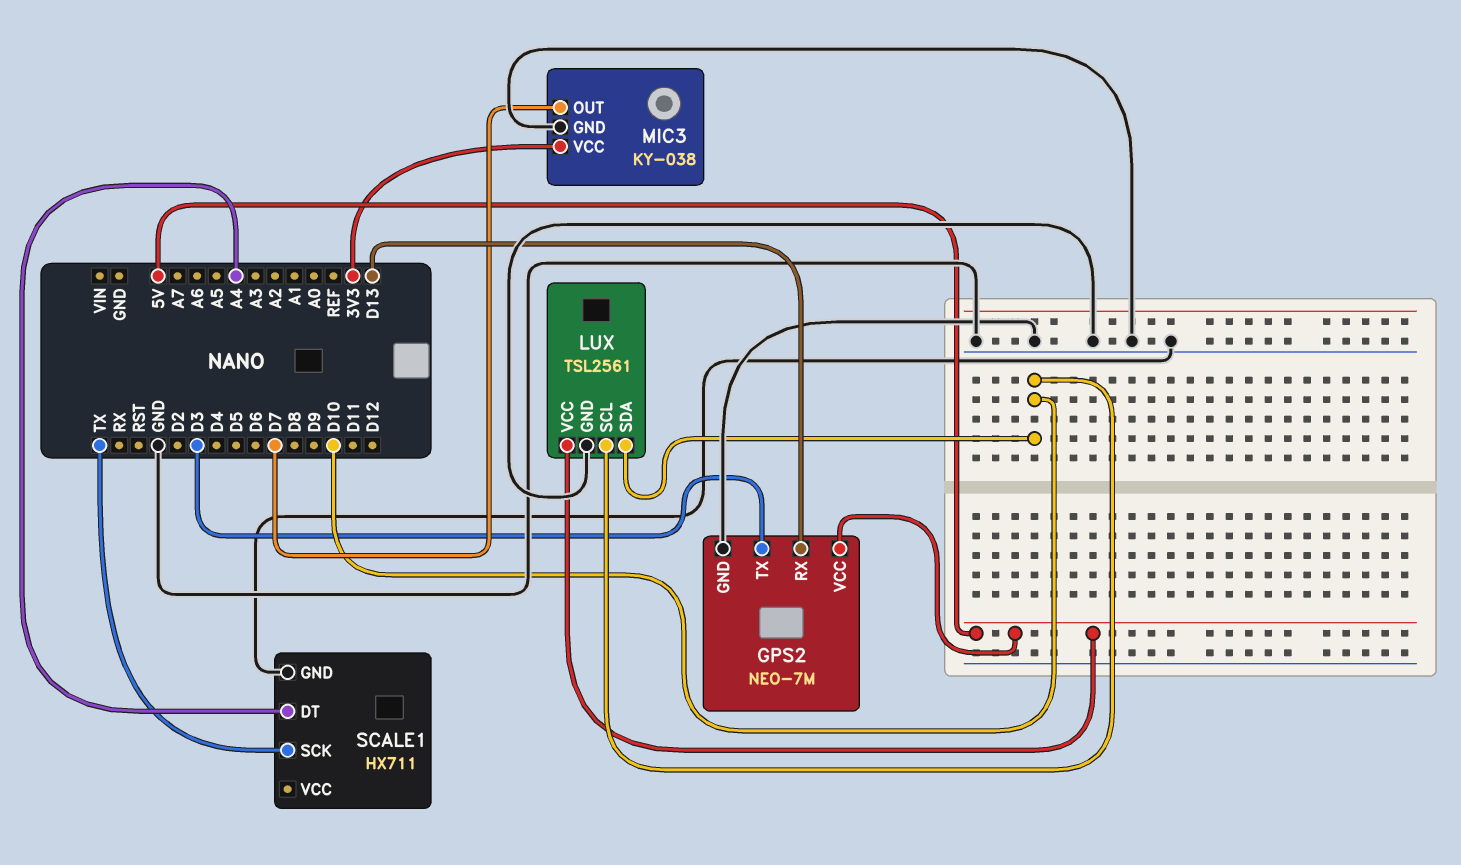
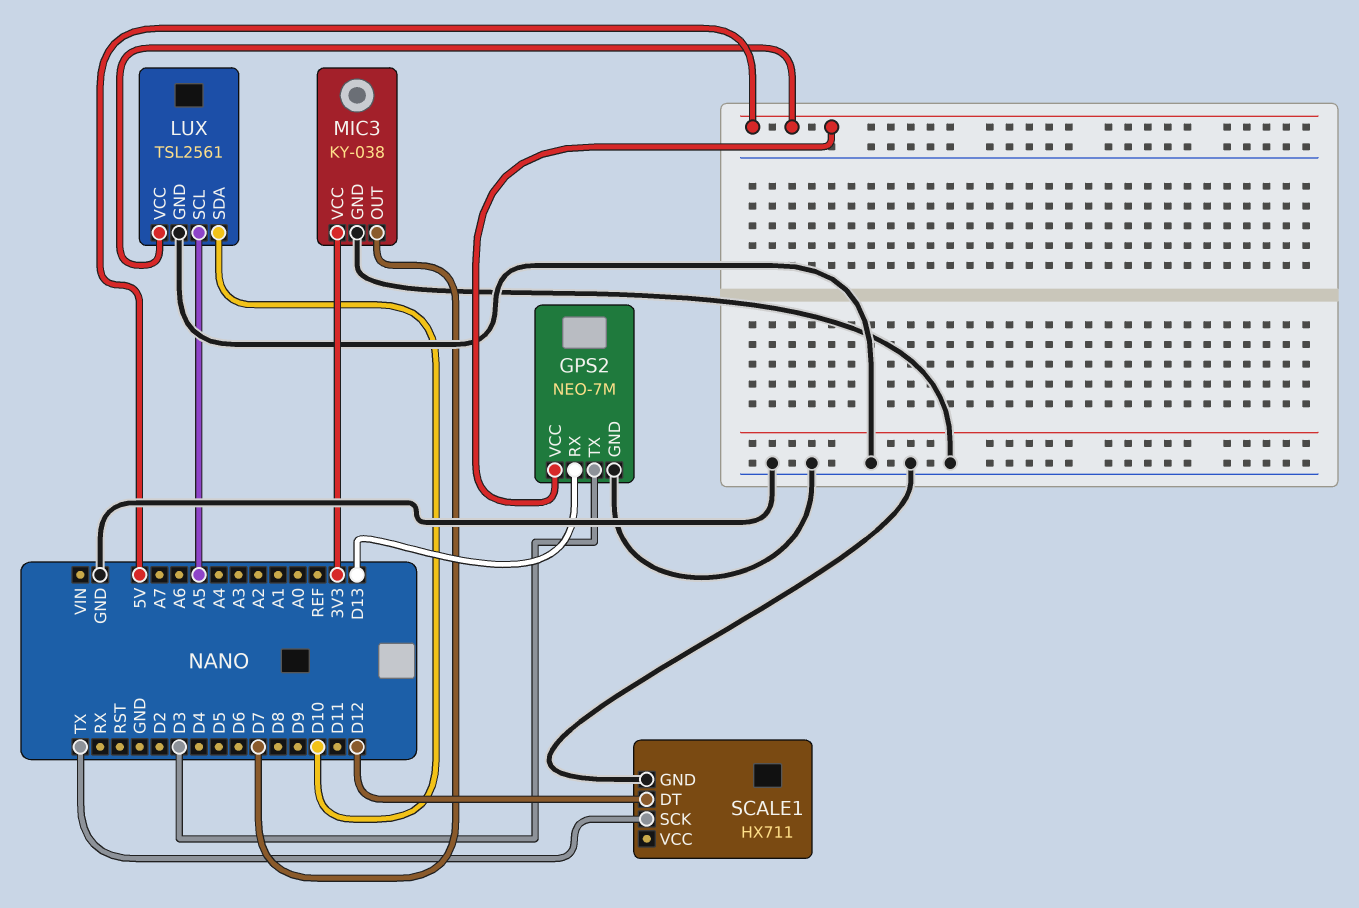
LUX pin SCL: D10 -> A5
SCALE1 pin DT: A4 -> D12

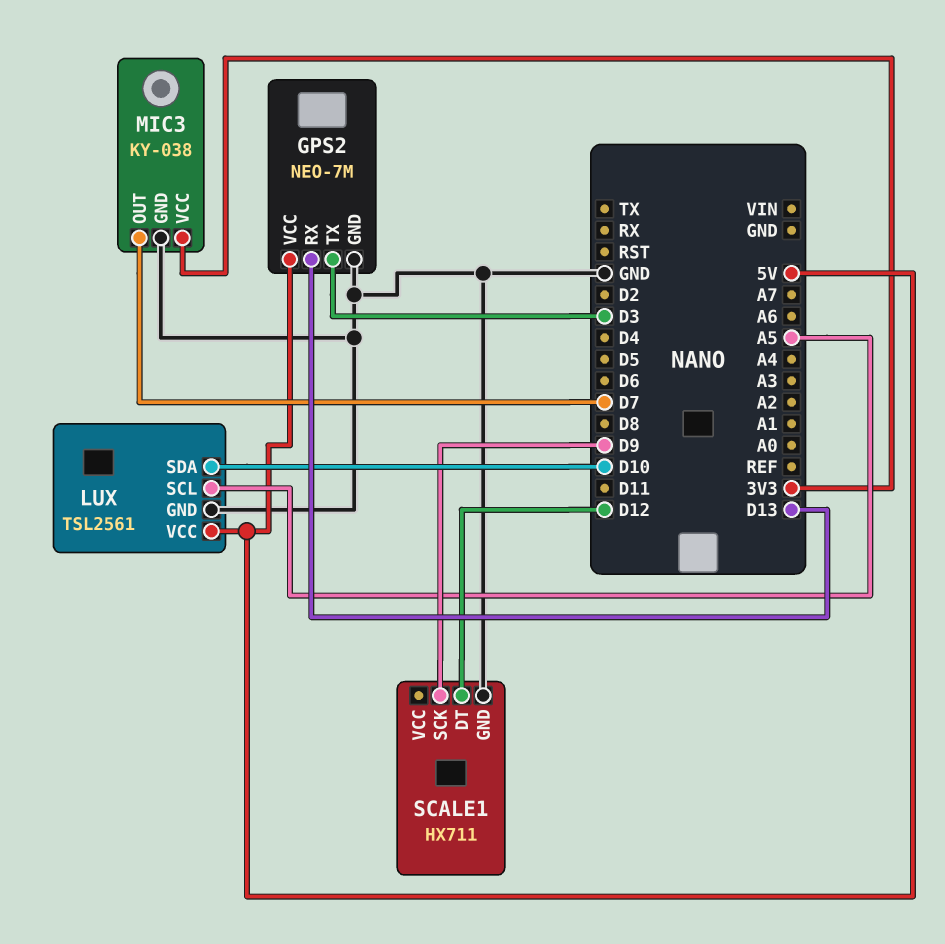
SCALE1 pin SCK: TX -> D9

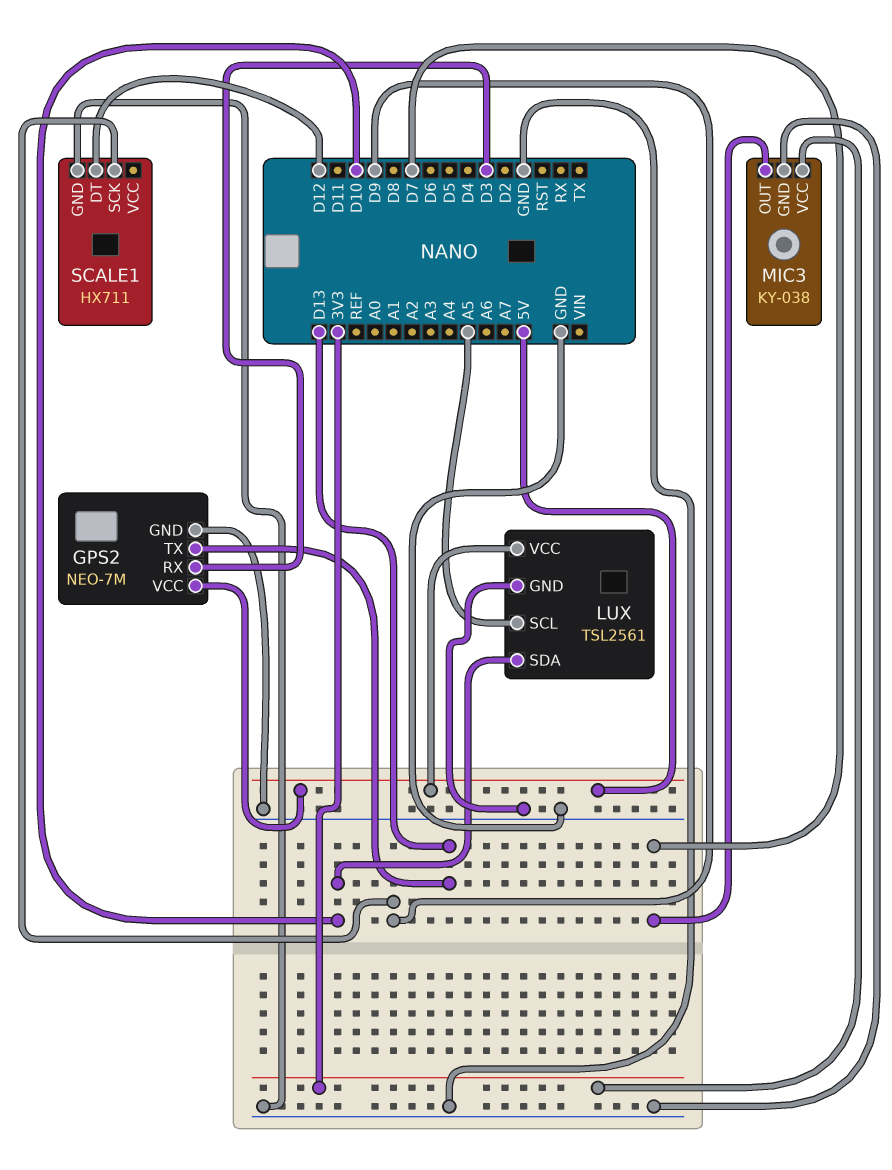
GPS2 pin RX: D13 -> D3
GPS2 pin TX: D3 -> D13

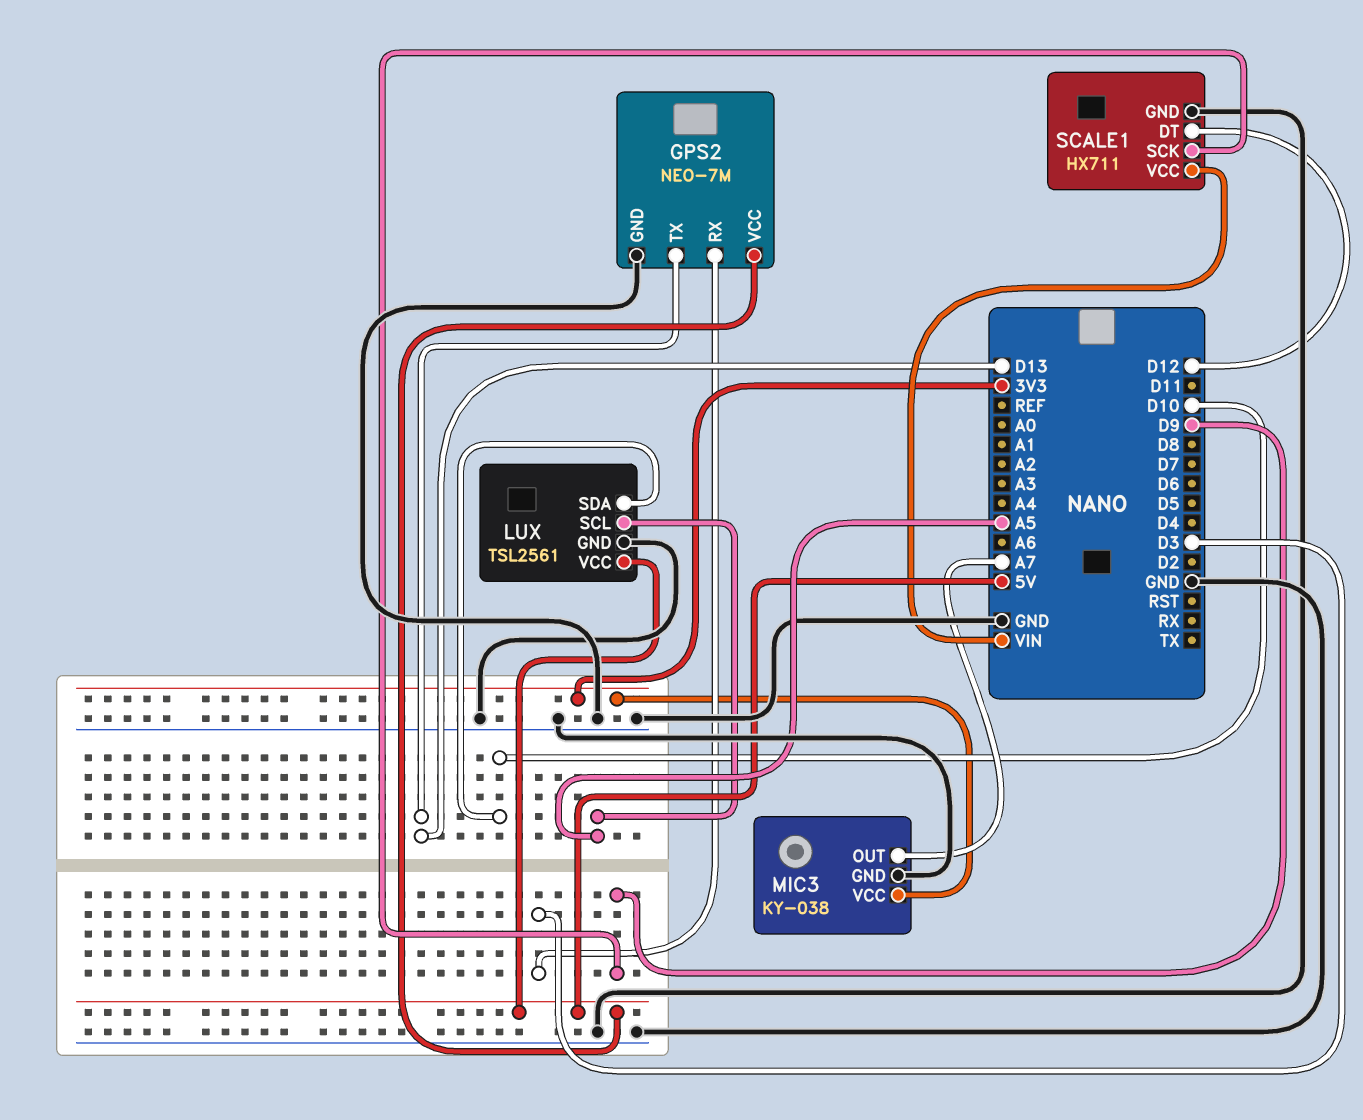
MIC3 pin OUT: D7 -> A7
SCALE1 pin VCC: none -> VIN

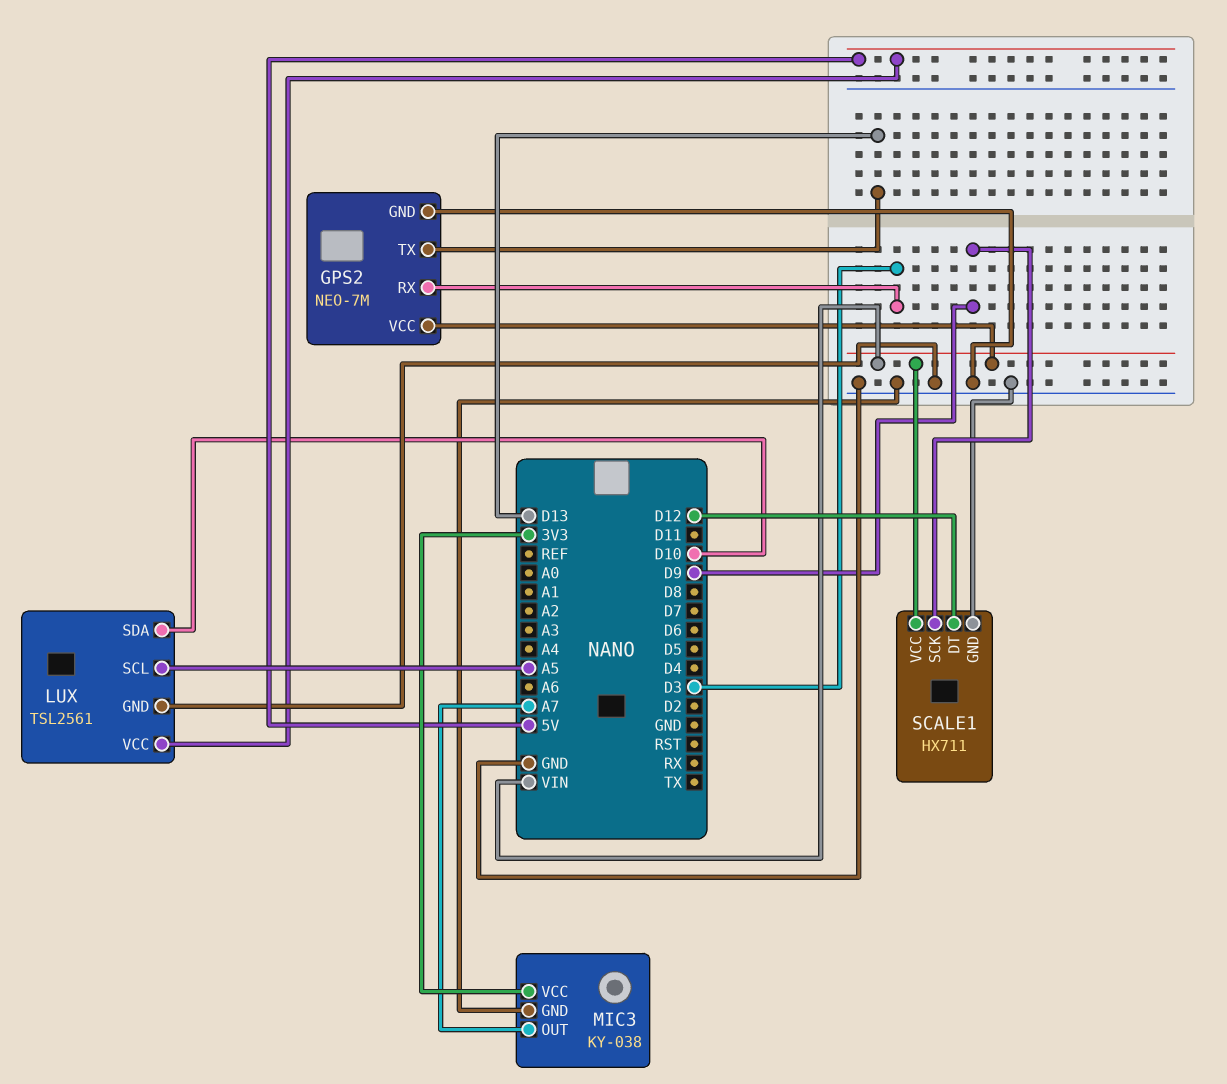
GPS2 pin VCC: 5V -> VIN

